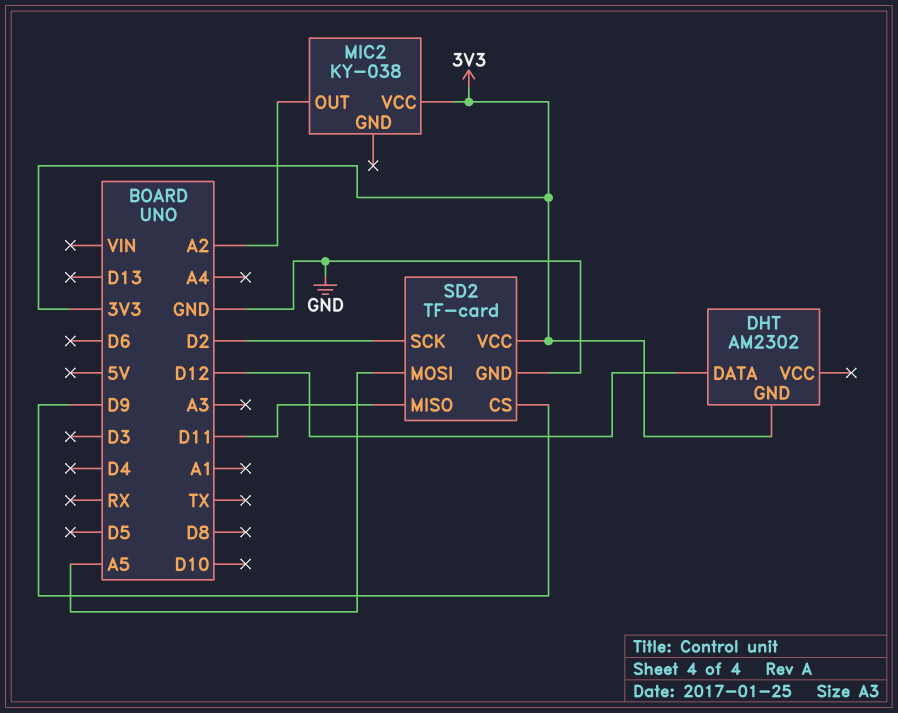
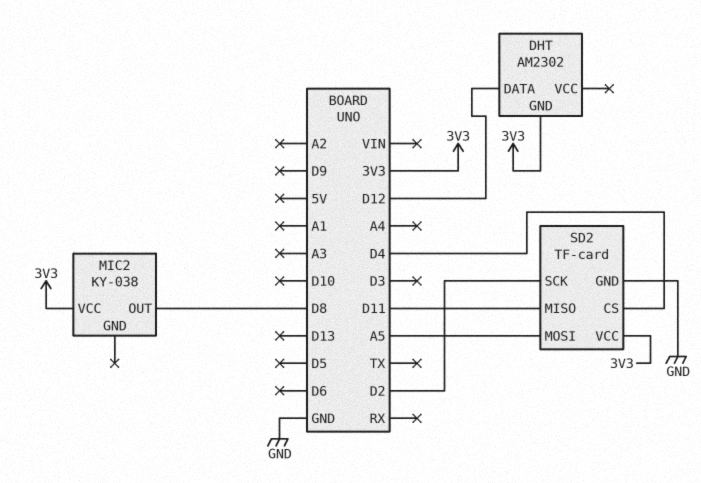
MIC2 pin OUT: A2 -> D8
SD2 pin CS: D9 -> D4

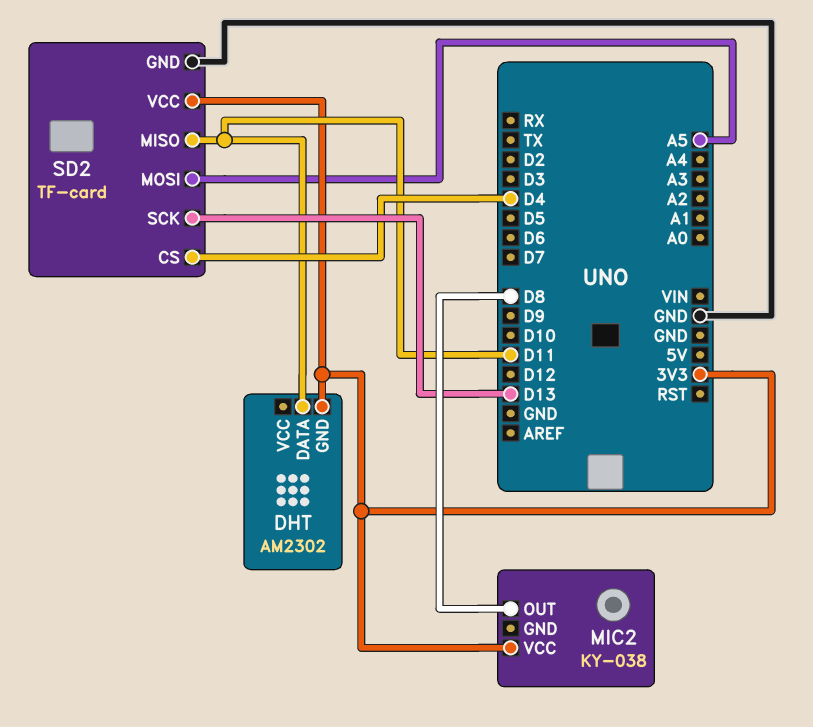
DHT pin DATA: D12 -> D11
SD2 pin SCK: D2 -> D13

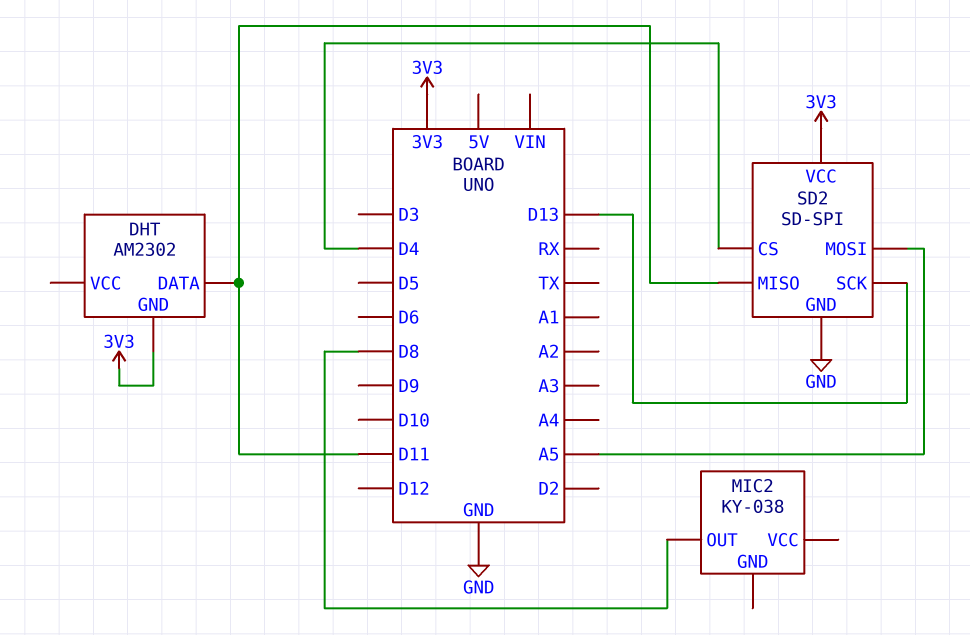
MIC2 pin VCC: 3V3 -> none
SD2: TF-card -> SD-SPI

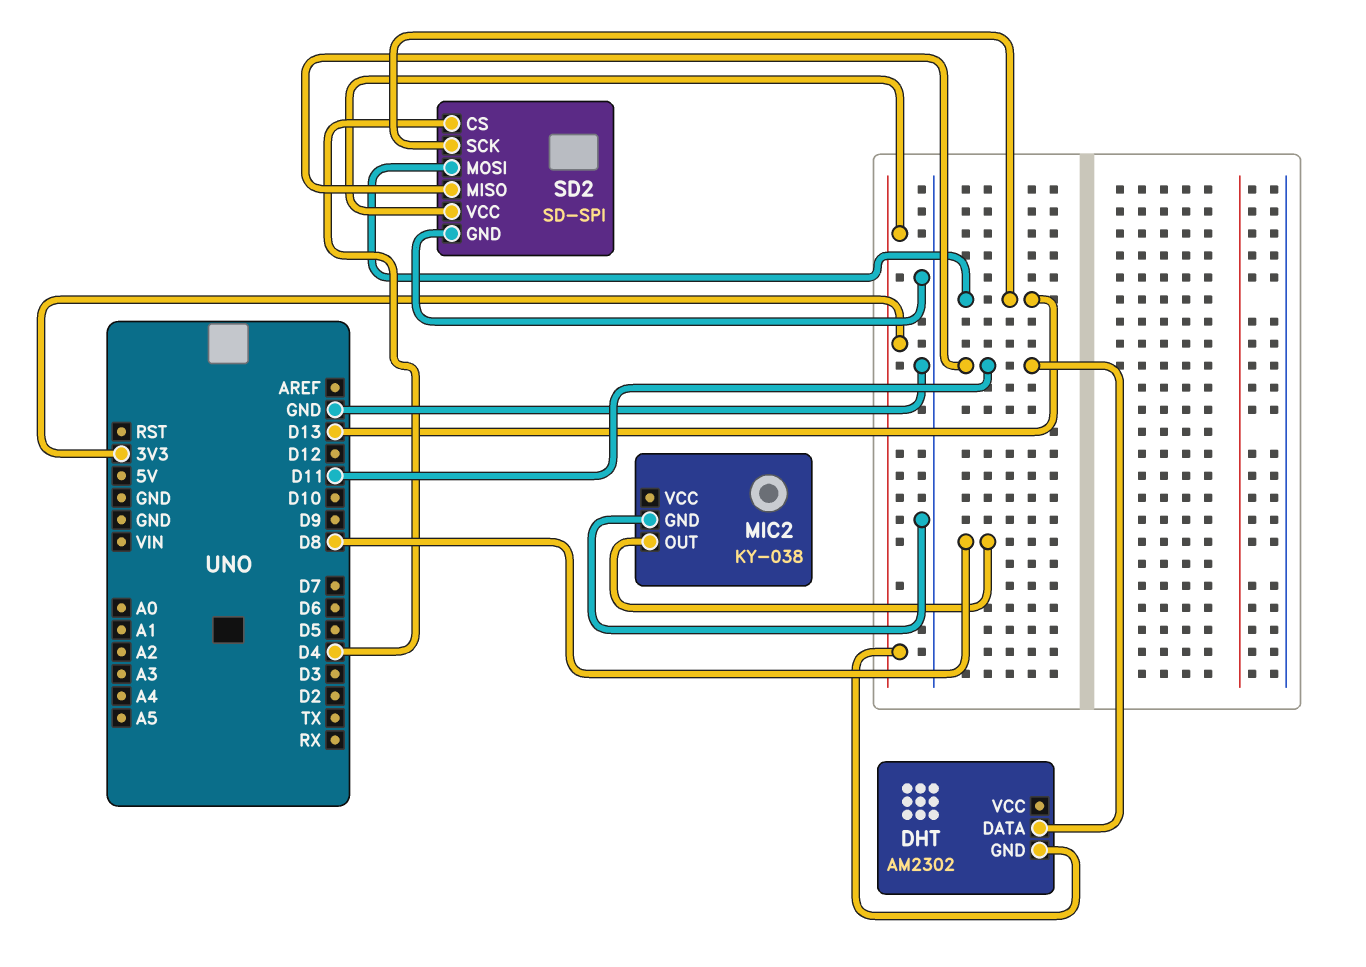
MIC2 pin GND: none -> GND
SD2 pin MOSI: A5 -> D13

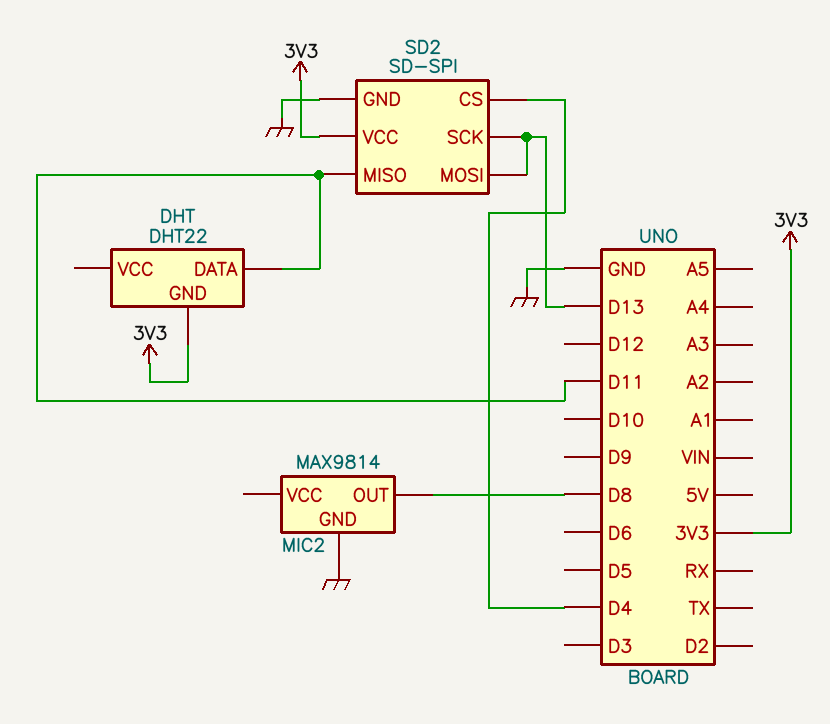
DHT: AM2302 -> DHT22
MIC2: KY-038 -> MAX9814

